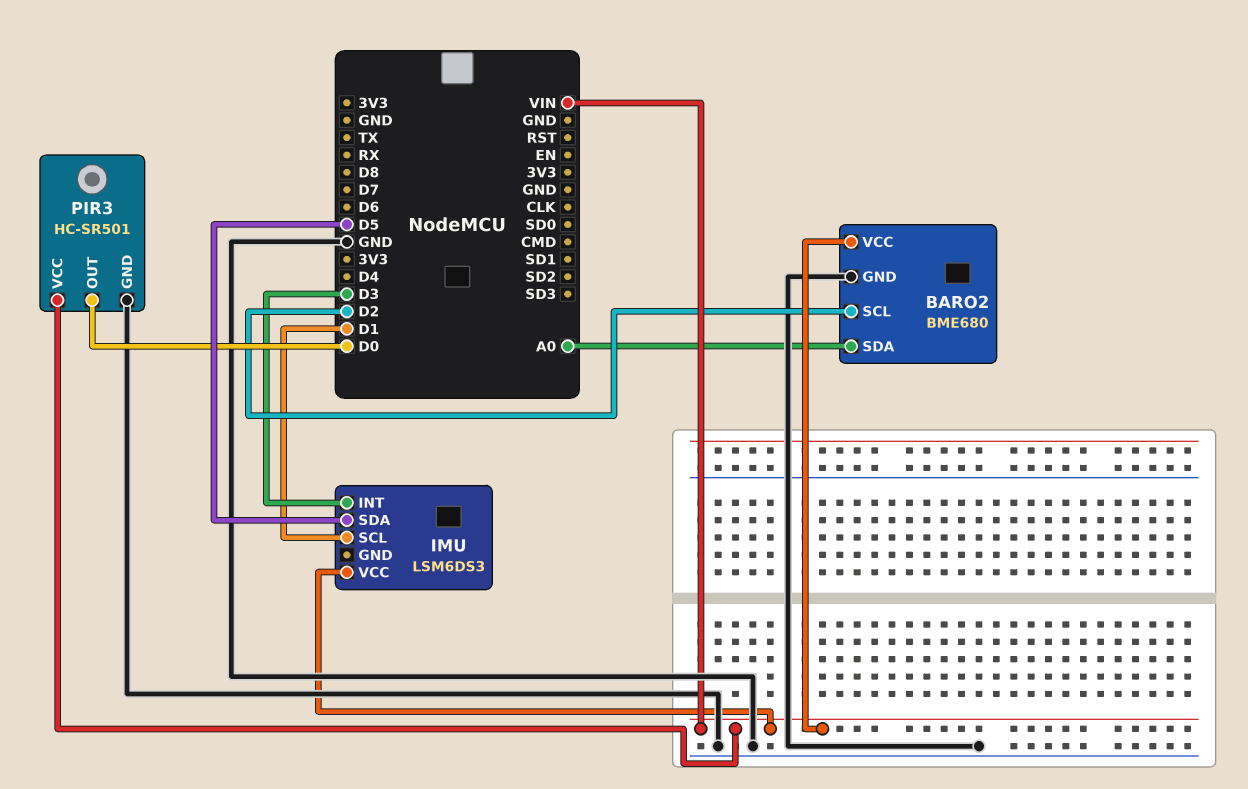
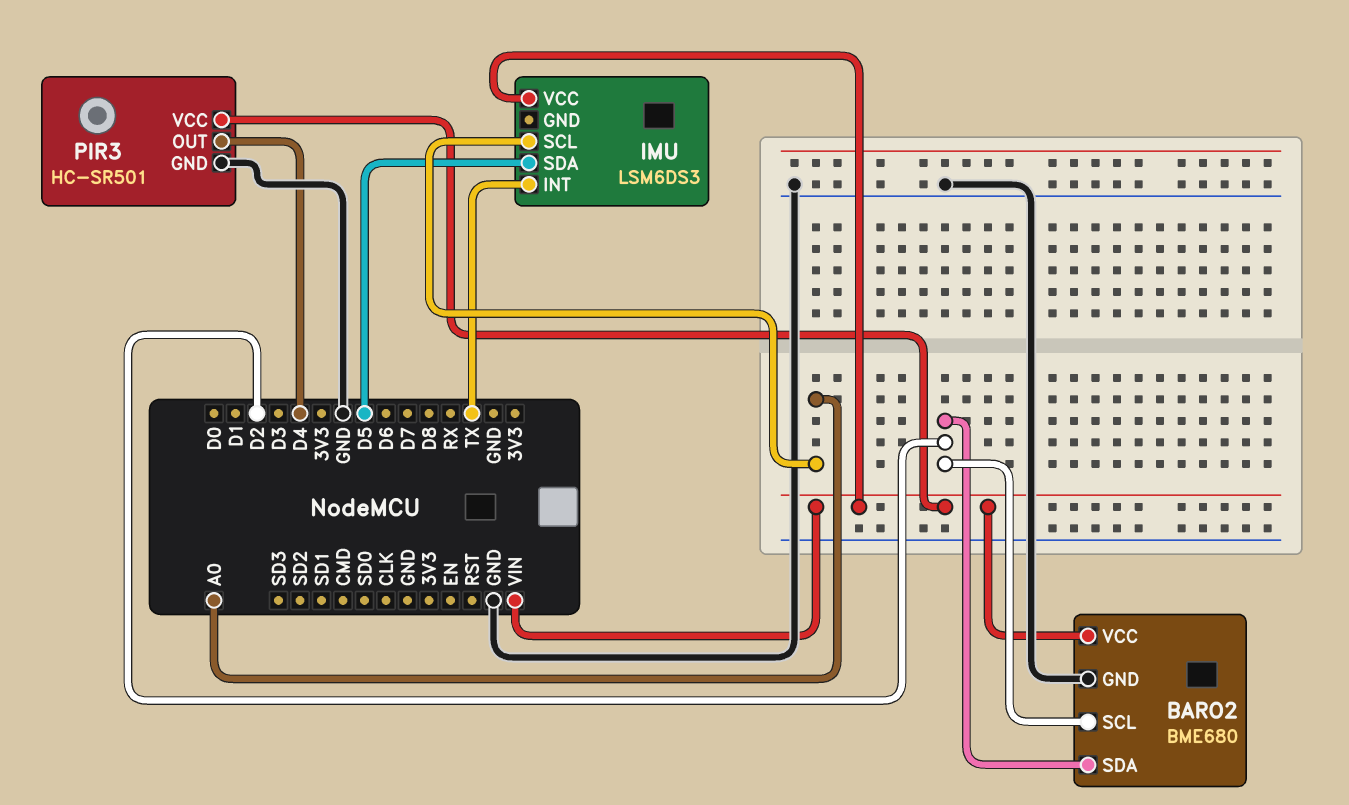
BARO2 pin SDA: A0 -> D2
IMU pin INT: D3 -> TX
IMU pin SCL: D1 -> A0
PIR3 pin OUT: D0 -> D4

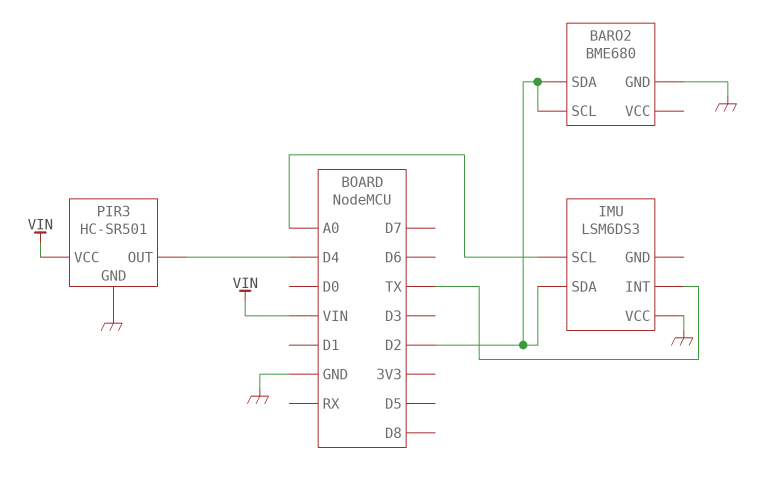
BARO2 pin VCC: VIN -> none
IMU pin SDA: D5 -> D2
IMU pin VCC: VIN -> GND

